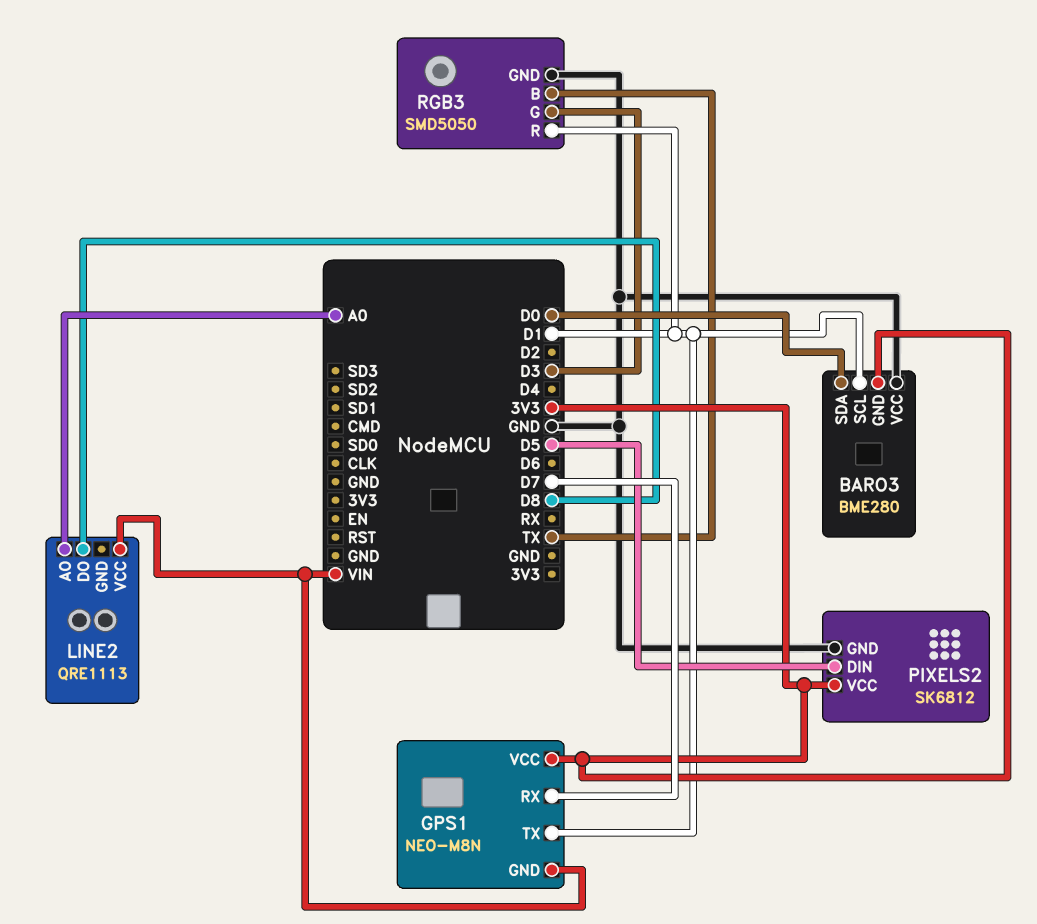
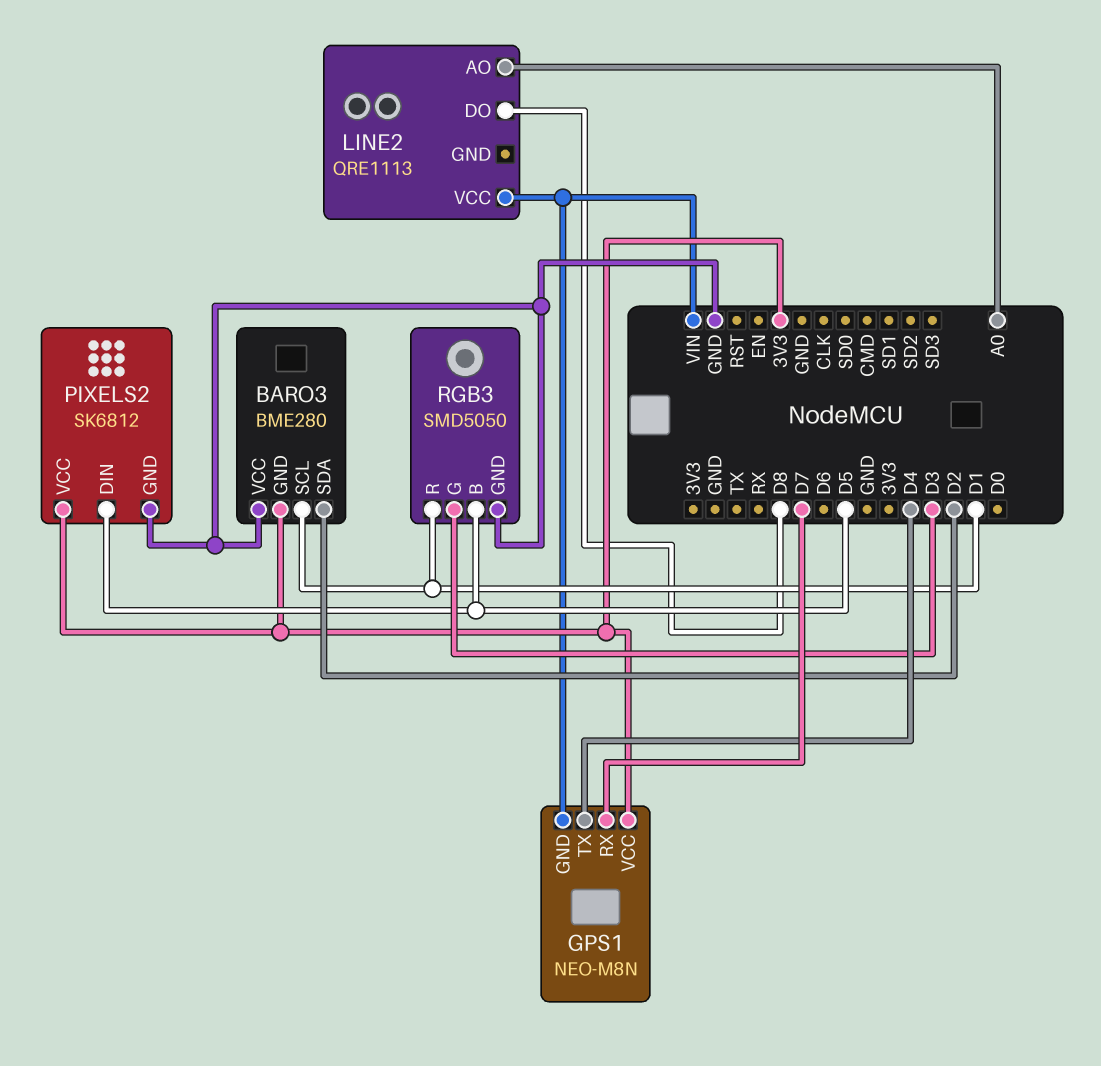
BARO3 pin SDA: D0 -> D2
GPS1 pin TX: D1 -> D4
RGB3 pin B: TX -> D5

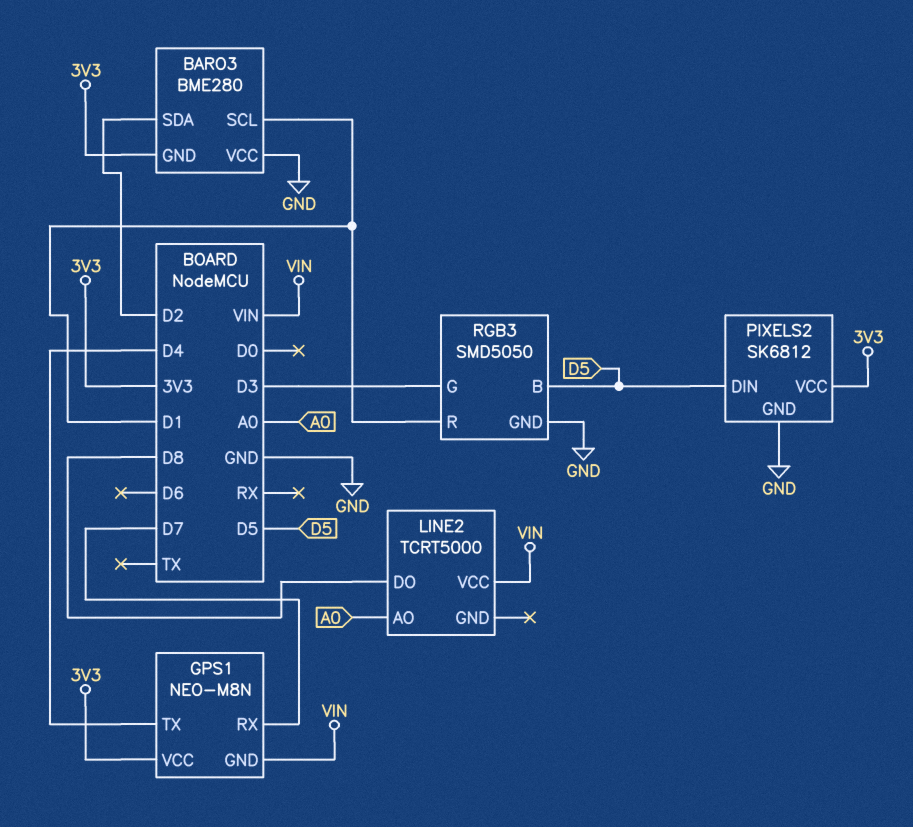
LINE2: QRE1113 -> TCRT5000

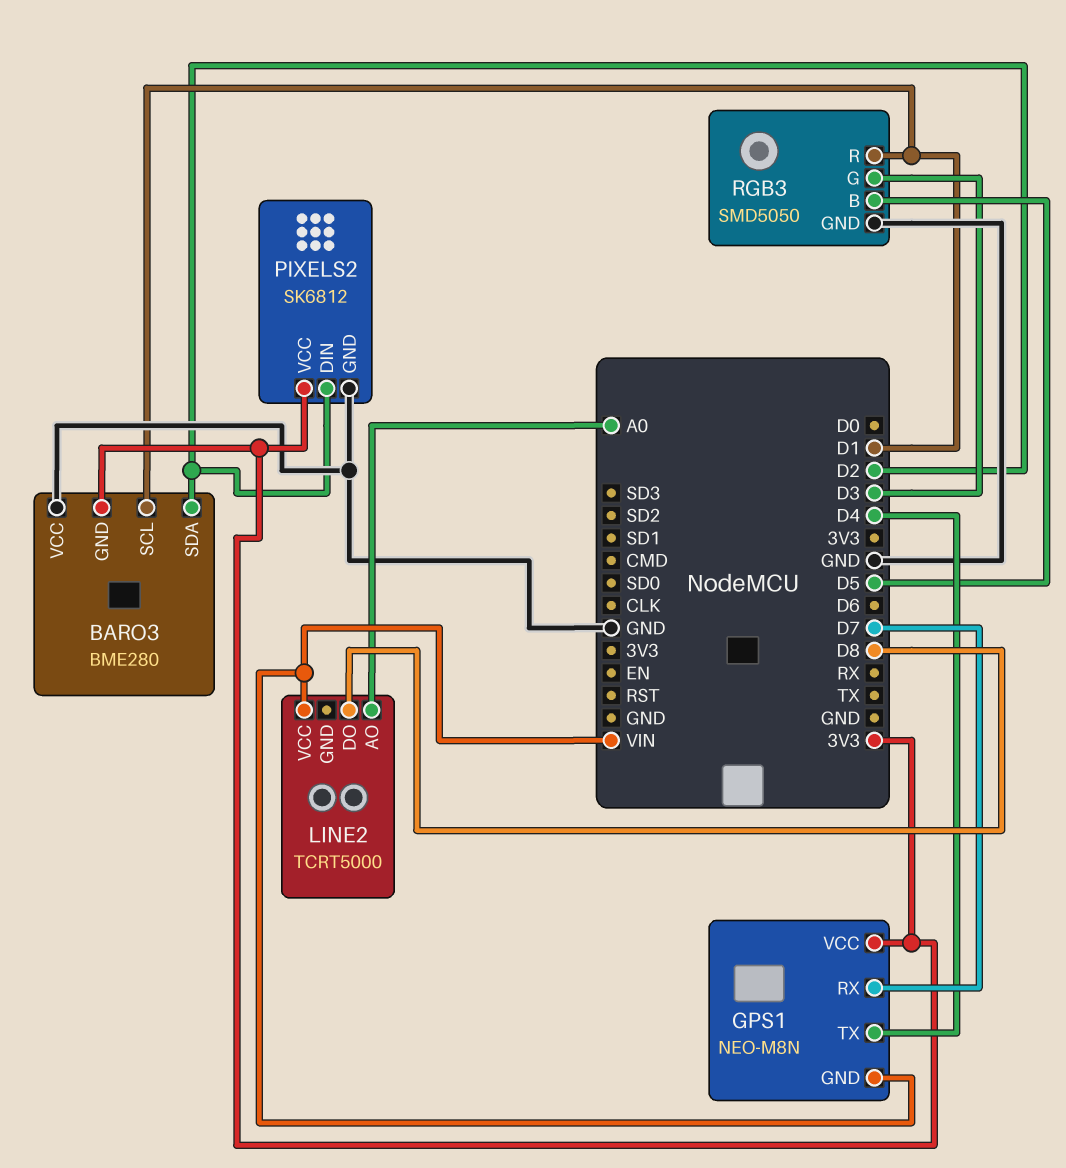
PIXELS2 pin DIN: D5 -> D2

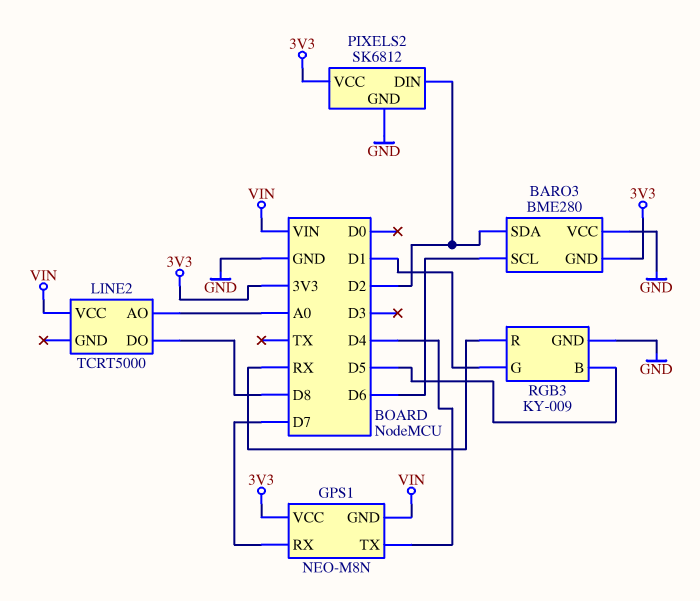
BARO3 pin SCL: D1 -> D6
RGB3: SMD5050 -> KY-009
RGB3 pin G: D3 -> D1
RGB3 pin R: D1 -> RX

